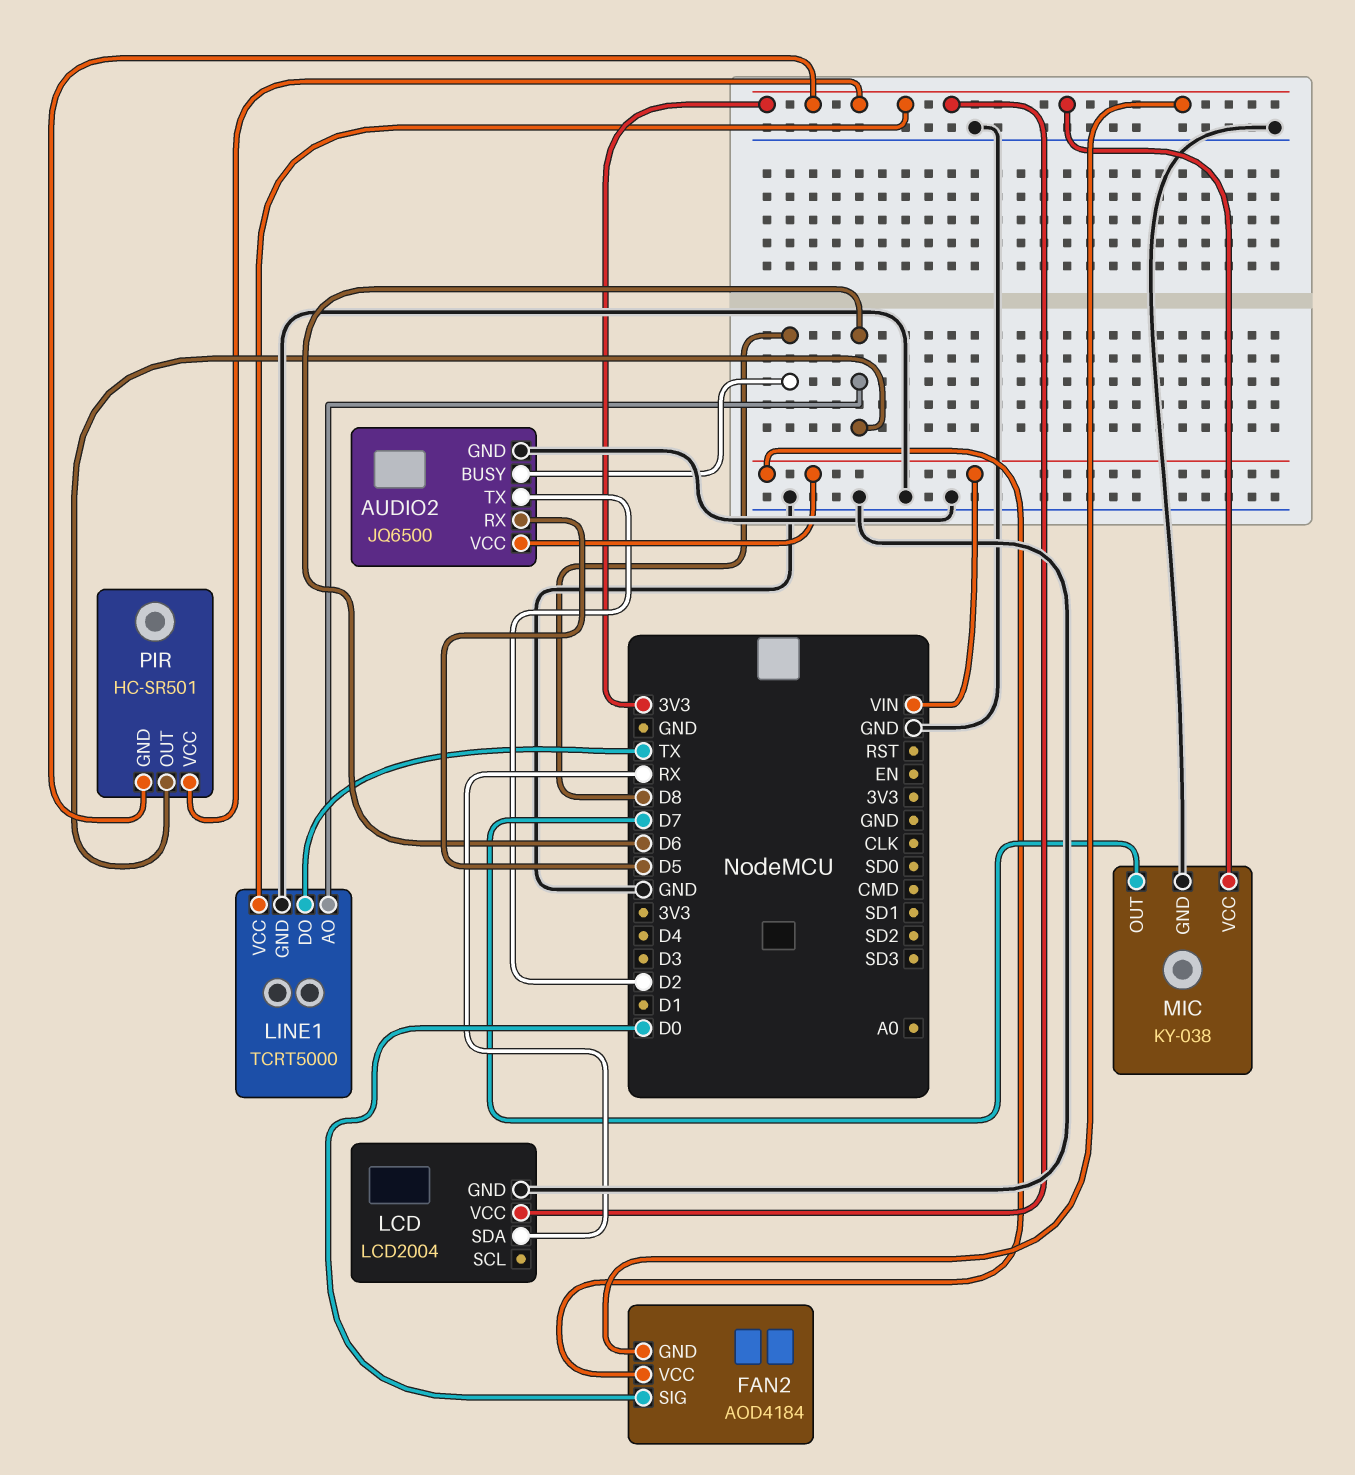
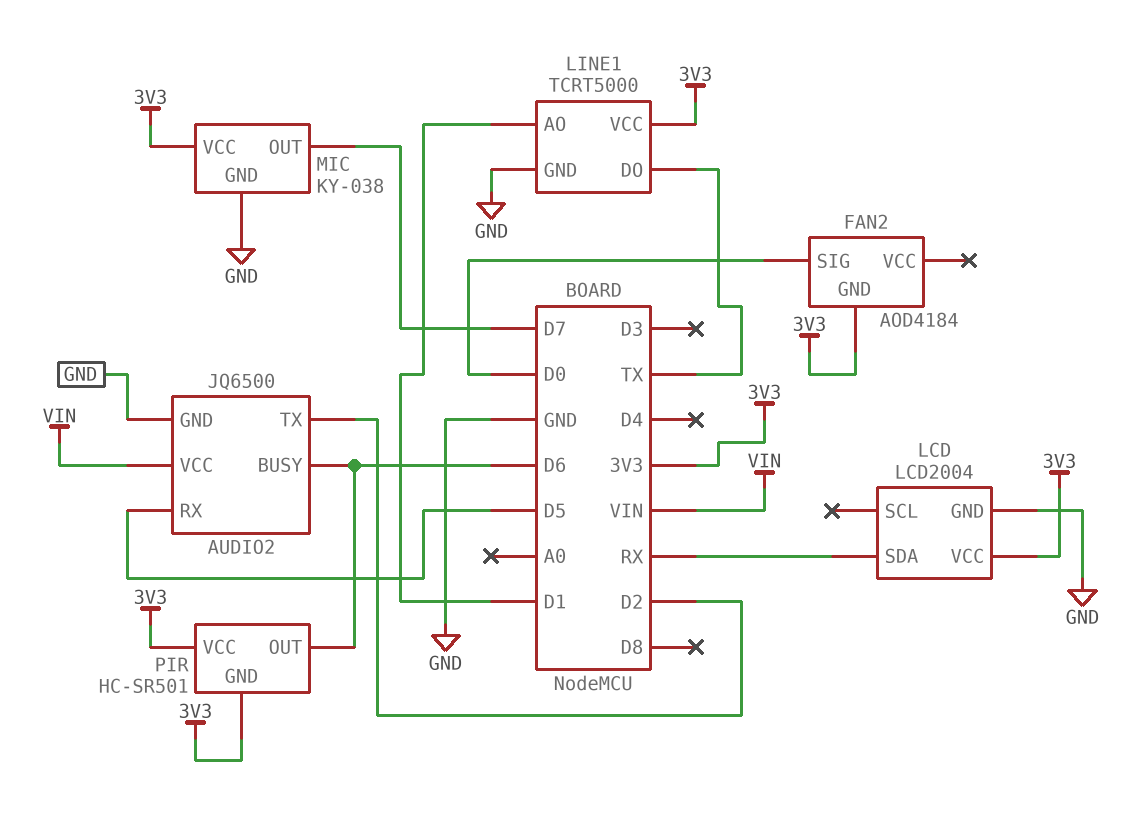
AUDIO2 pin BUSY: D8 -> D6
FAN2 pin VCC: VIN -> none
LINE1 pin AO: D6 -> D1

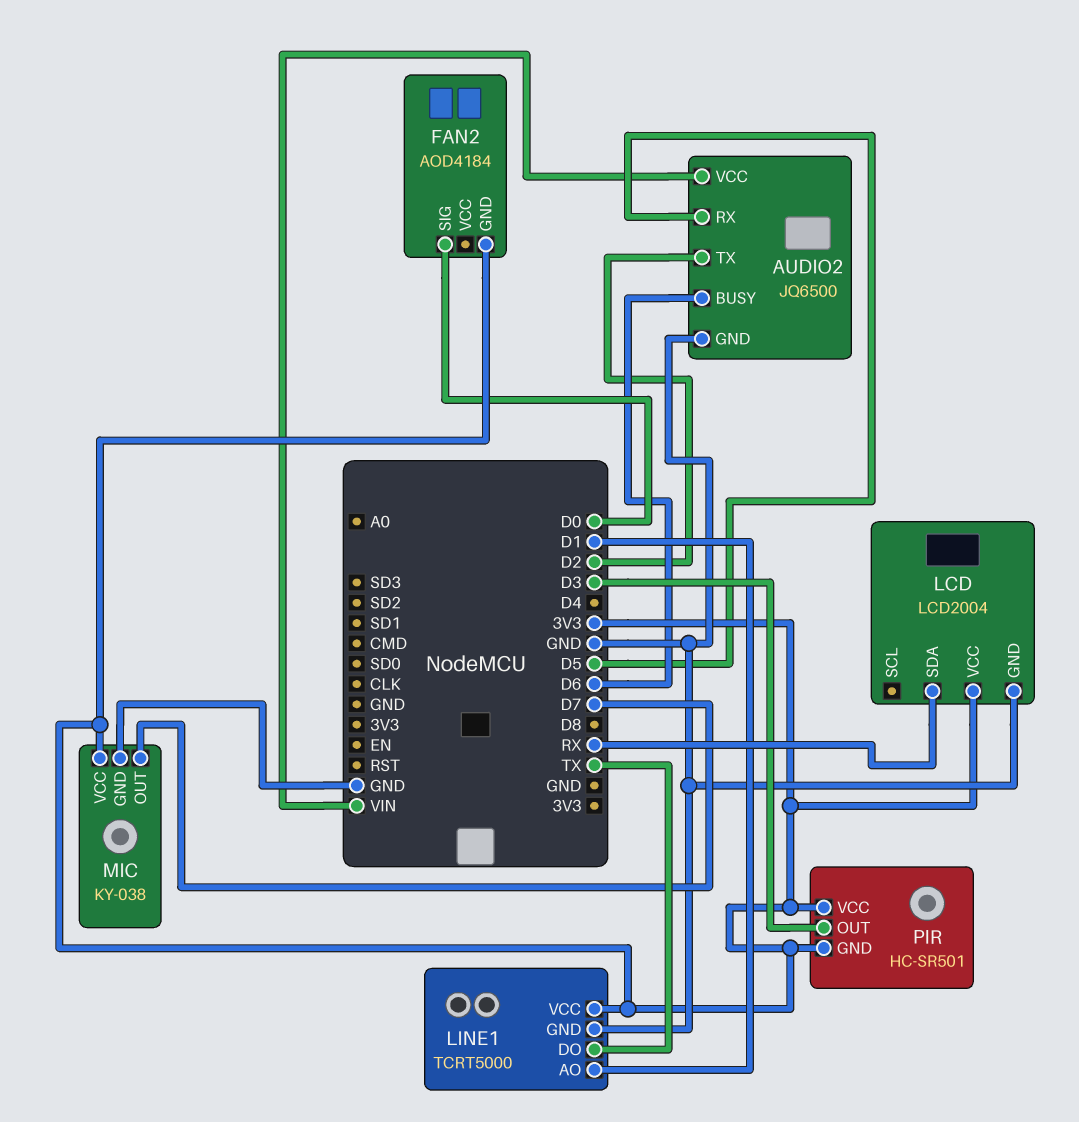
PIR pin OUT: D6 -> D3

